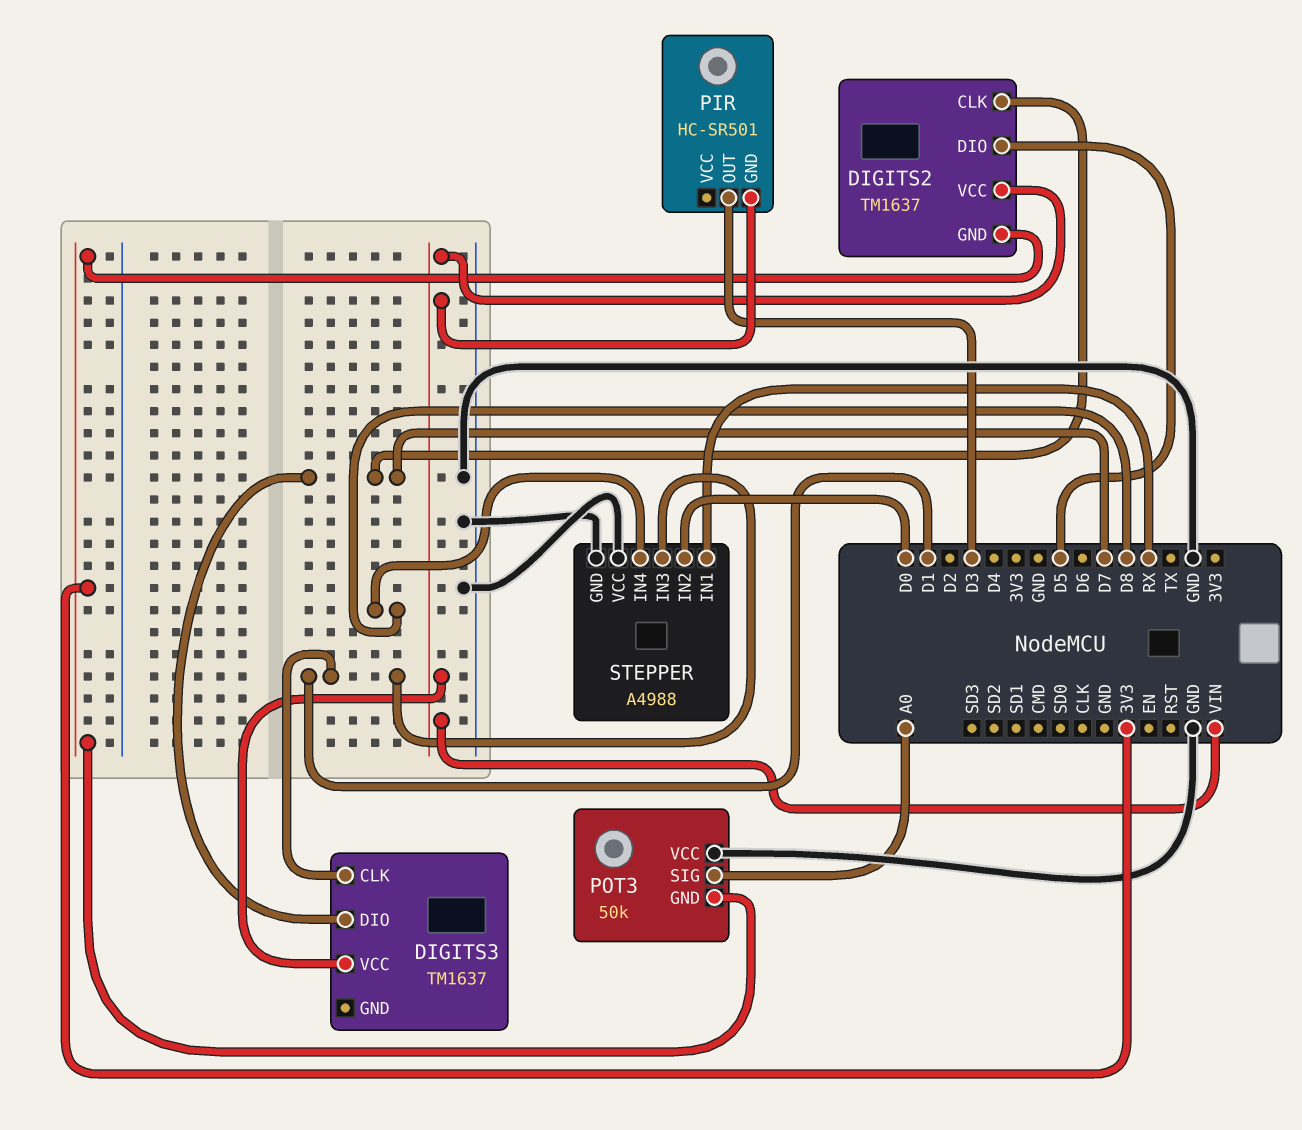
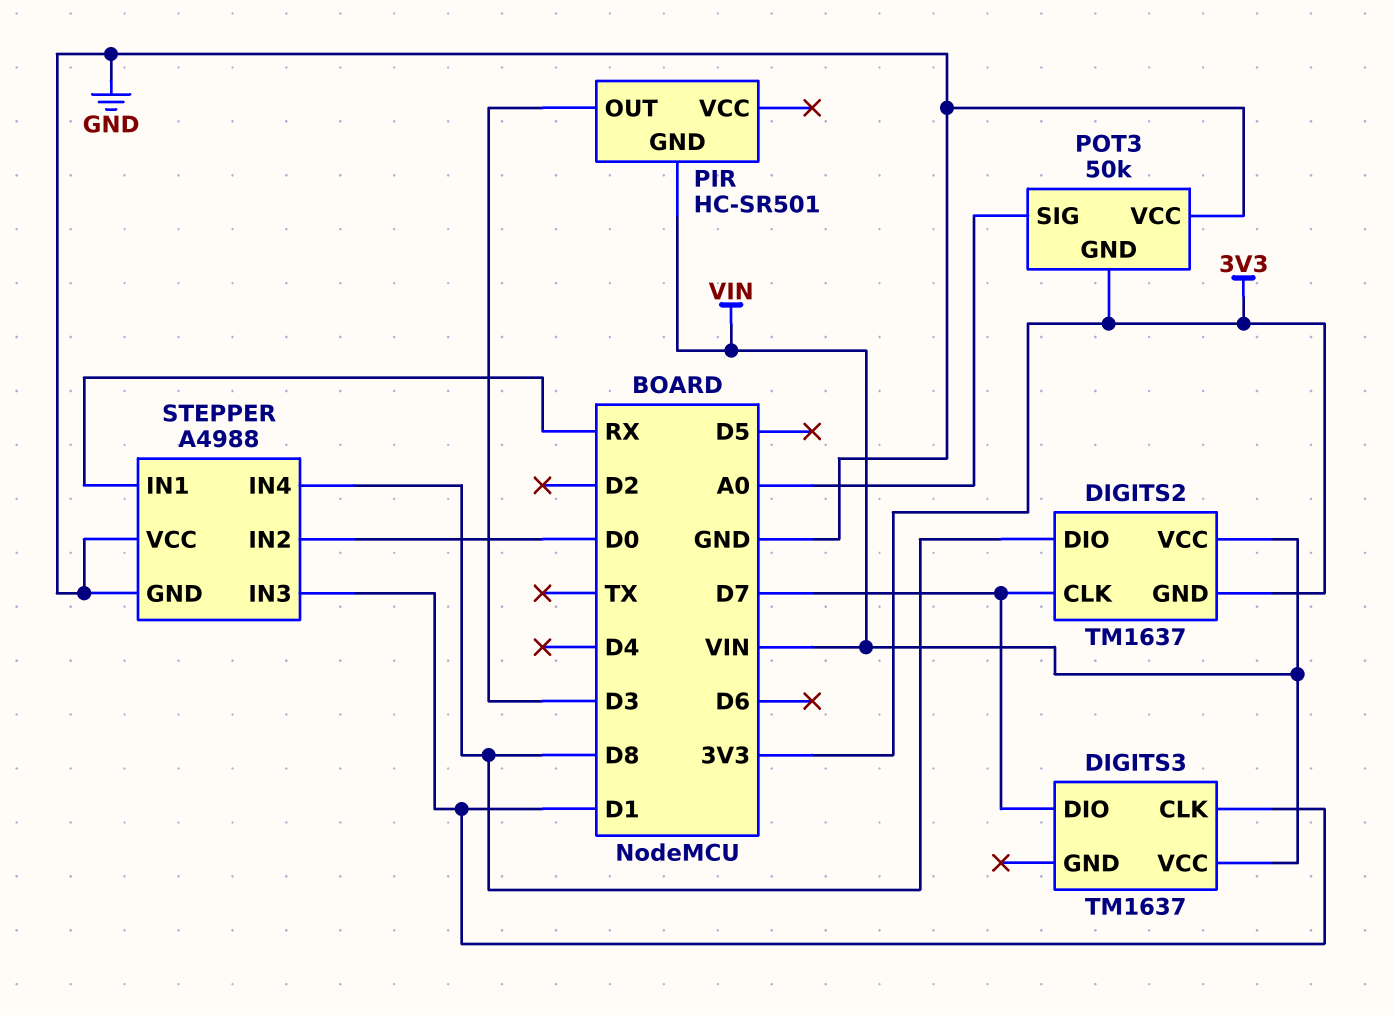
DIGITS2 pin DIO: D5 -> D8

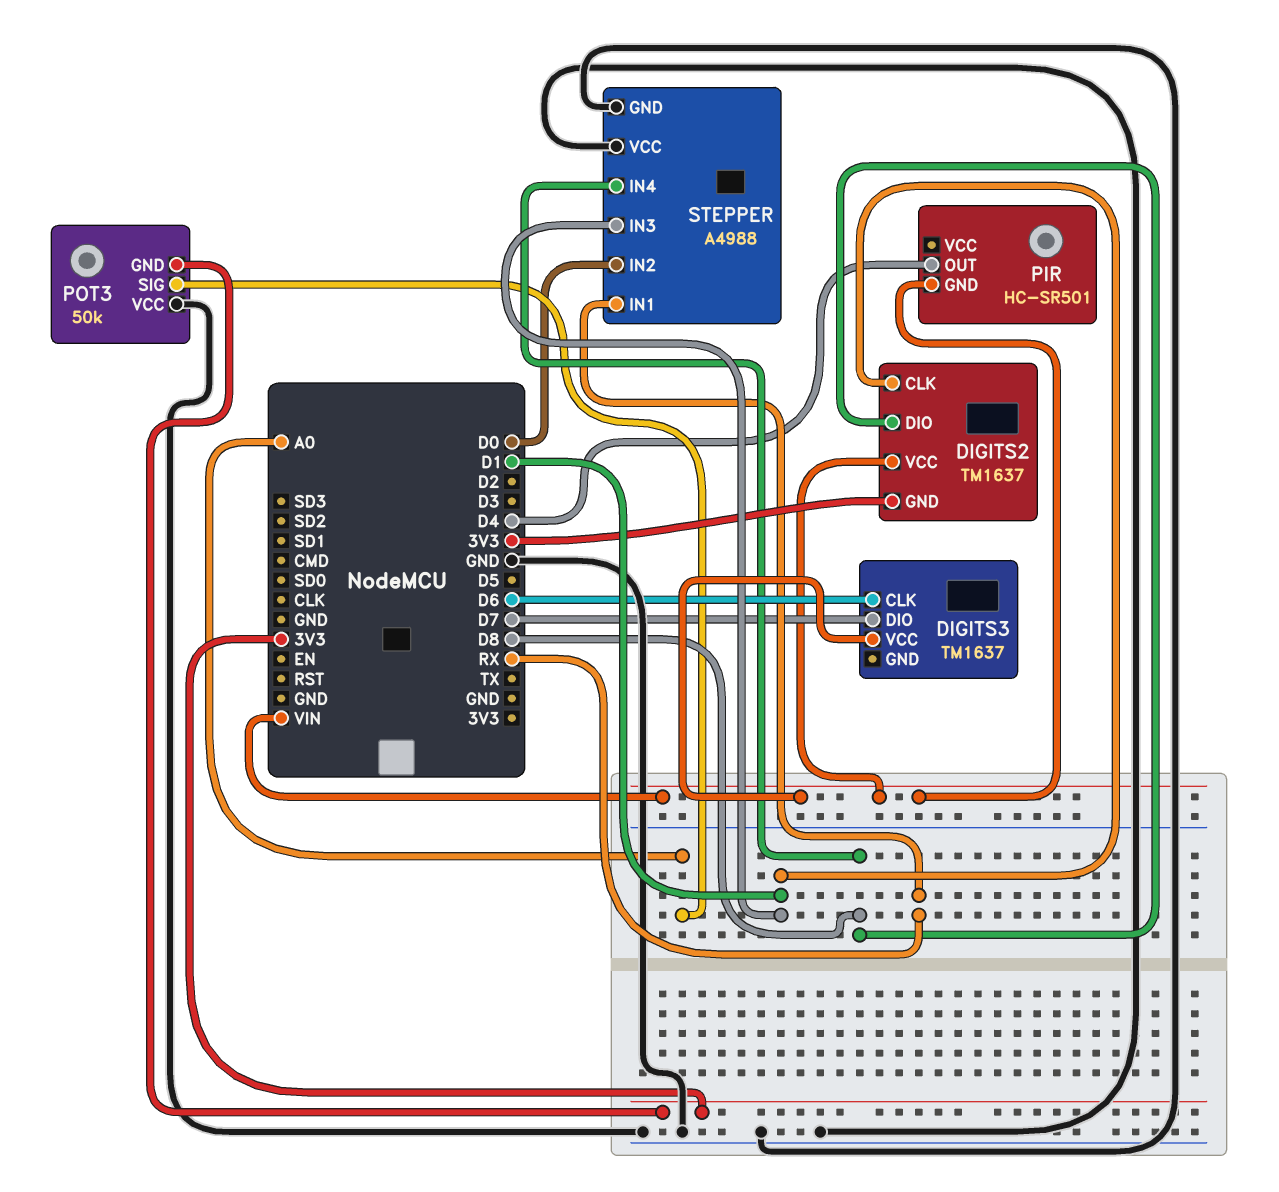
DIGITS2 pin CLK: D7 -> D1
DIGITS3 pin CLK: D1 -> D6
PIR pin OUT: D3 -> D4

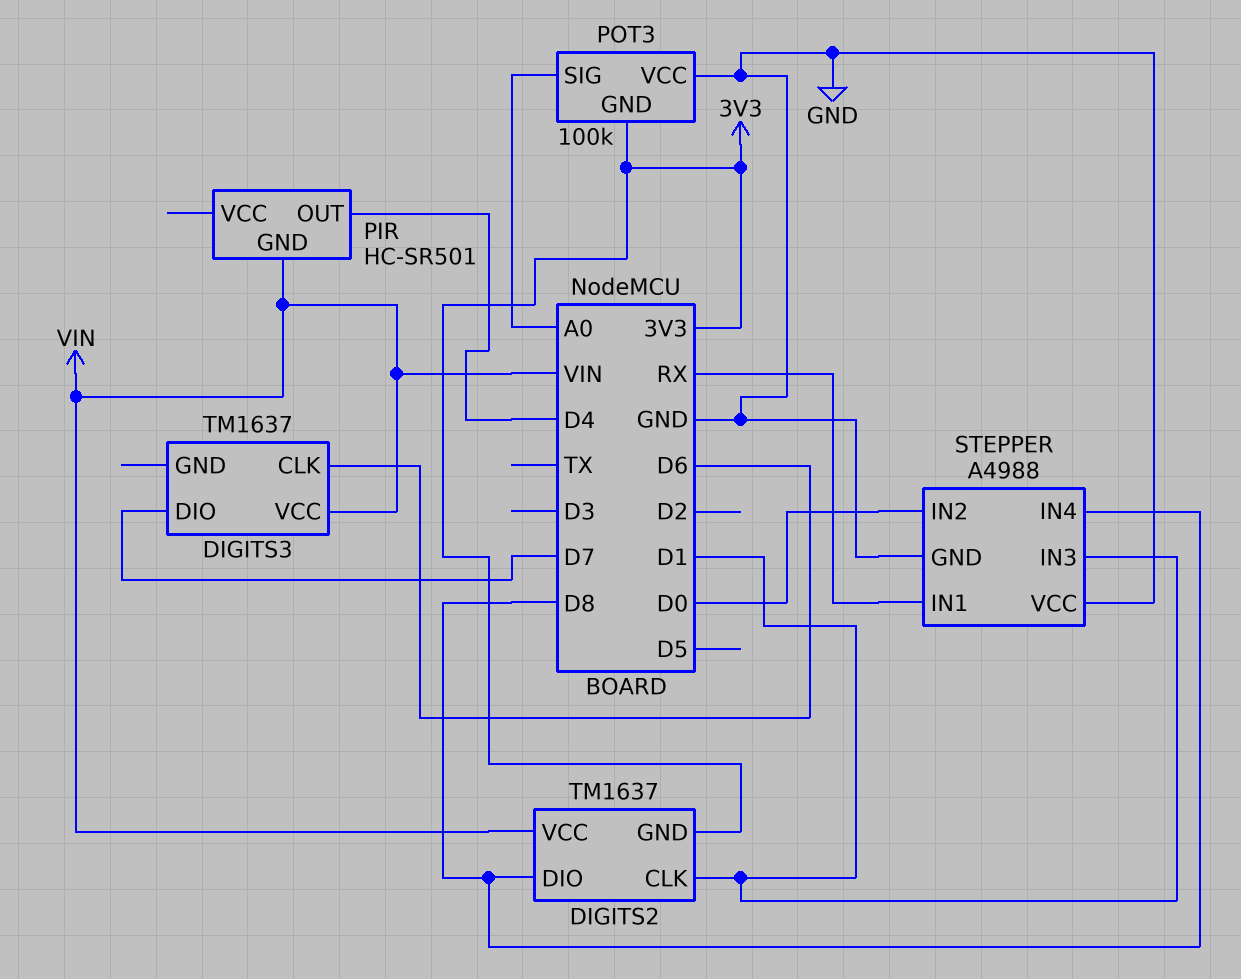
POT3: 50k -> 100k

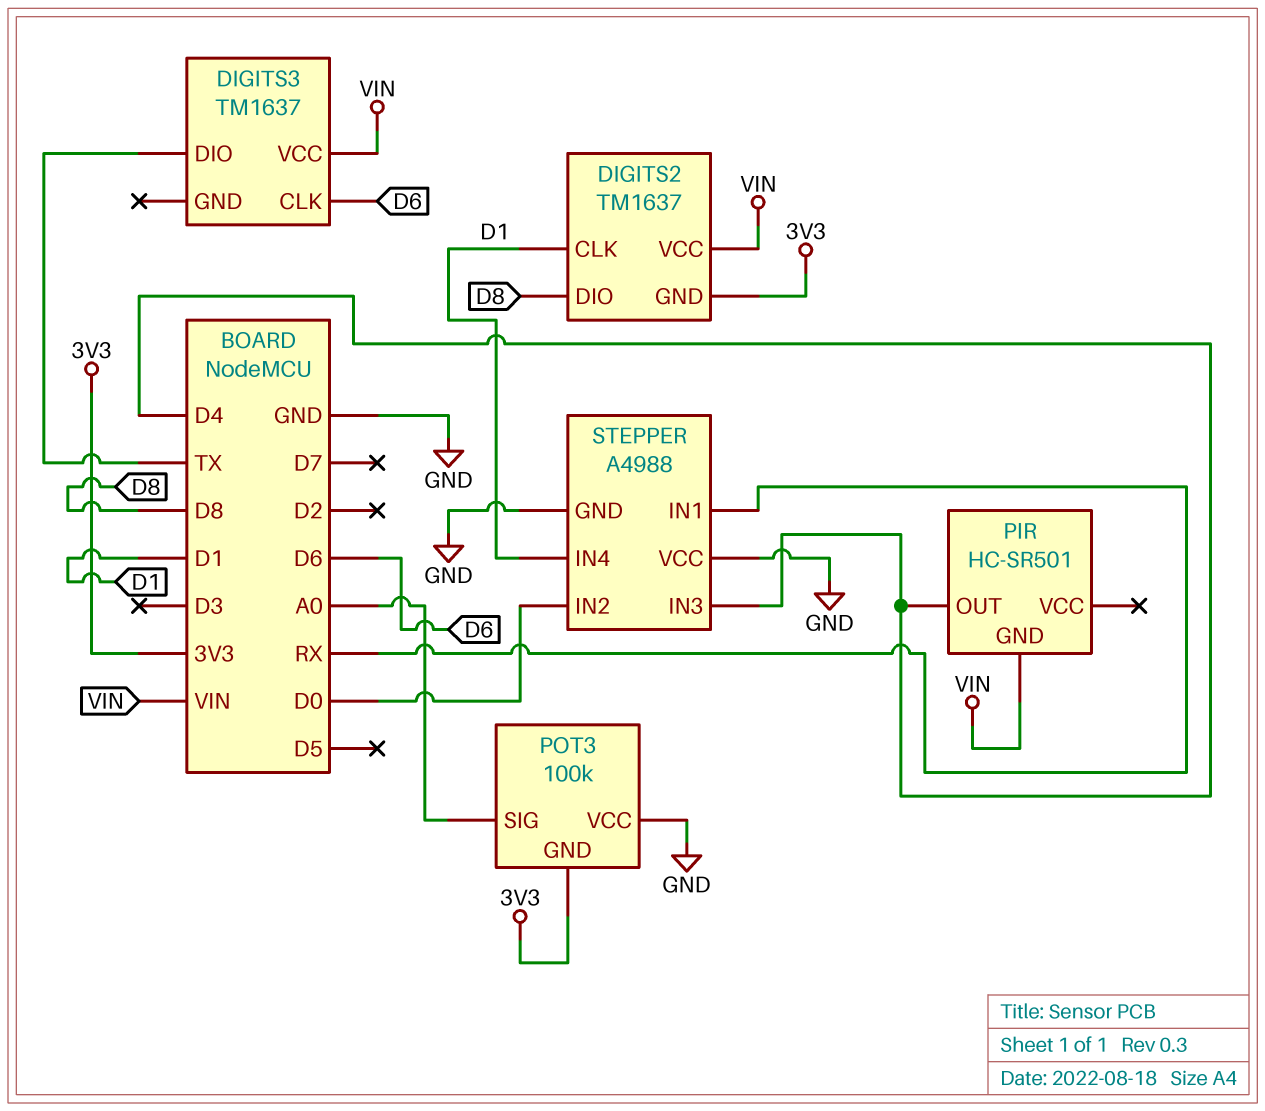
DIGITS3 pin DIO: D7 -> TX
STEPPER pin IN3: D1 -> D4
STEPPER pin IN4: D8 -> D1

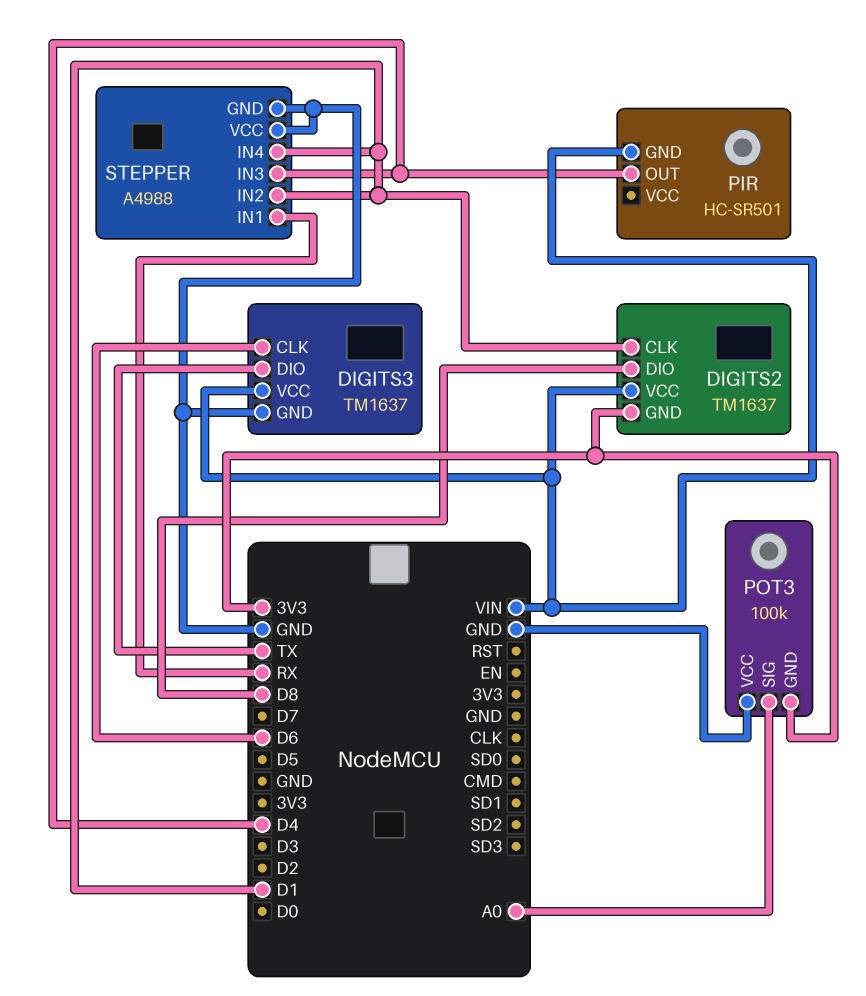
DIGITS3 pin GND: none -> GND
STEPPER pin IN2: D0 -> D1

